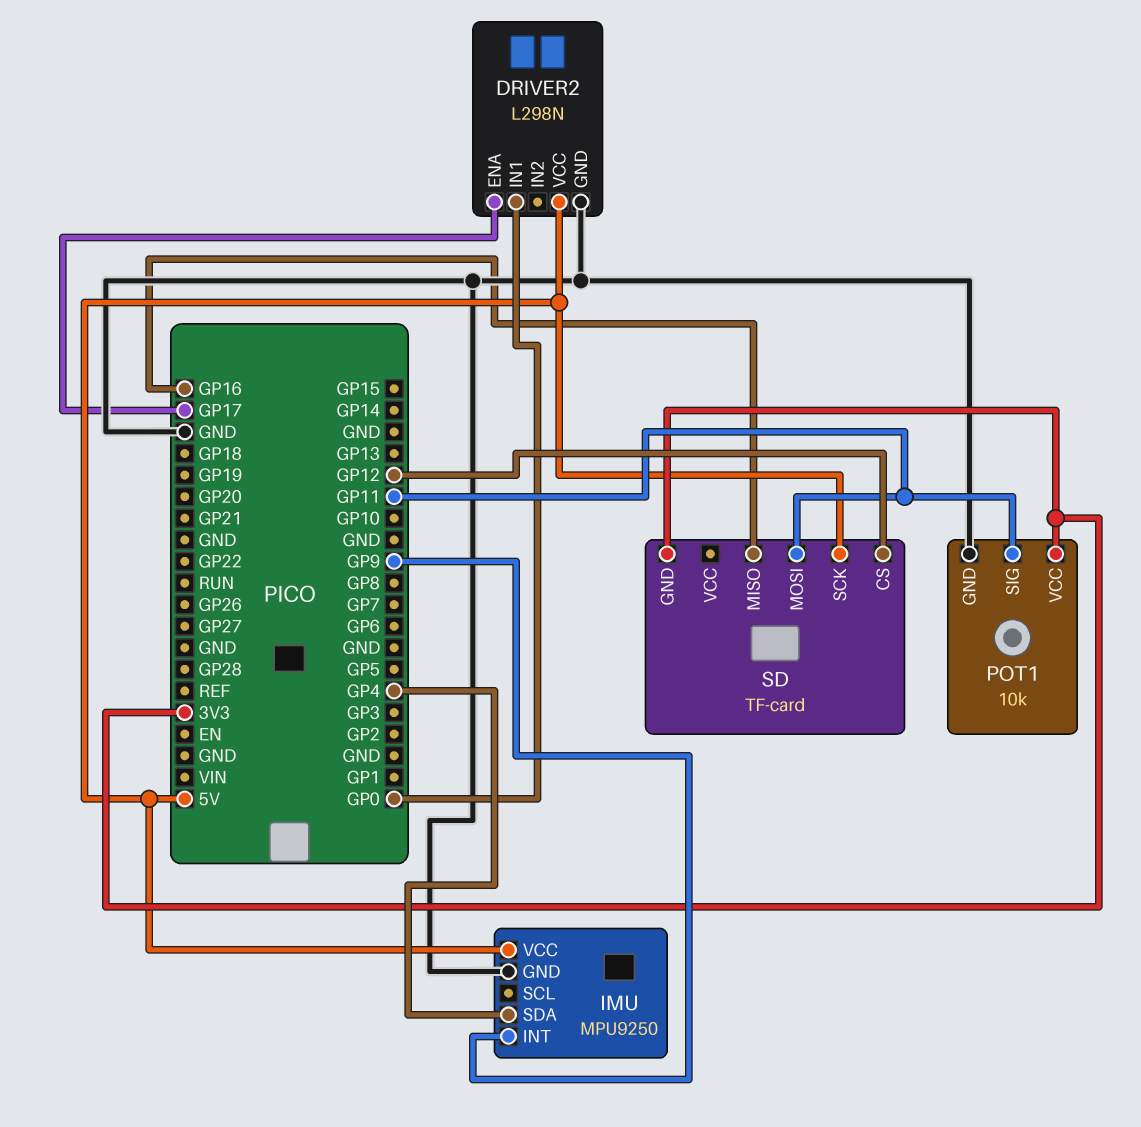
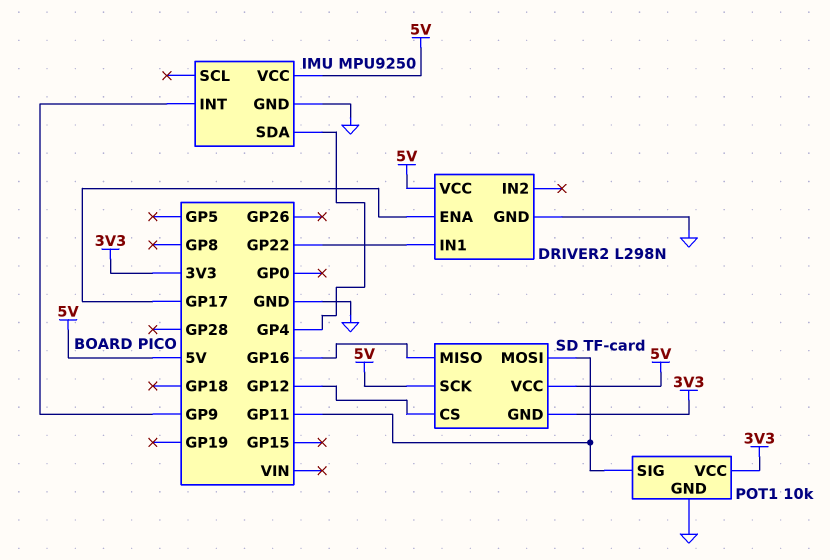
DRIVER2 pin IN1: GP0 -> GP22
SD pin VCC: none -> 5V

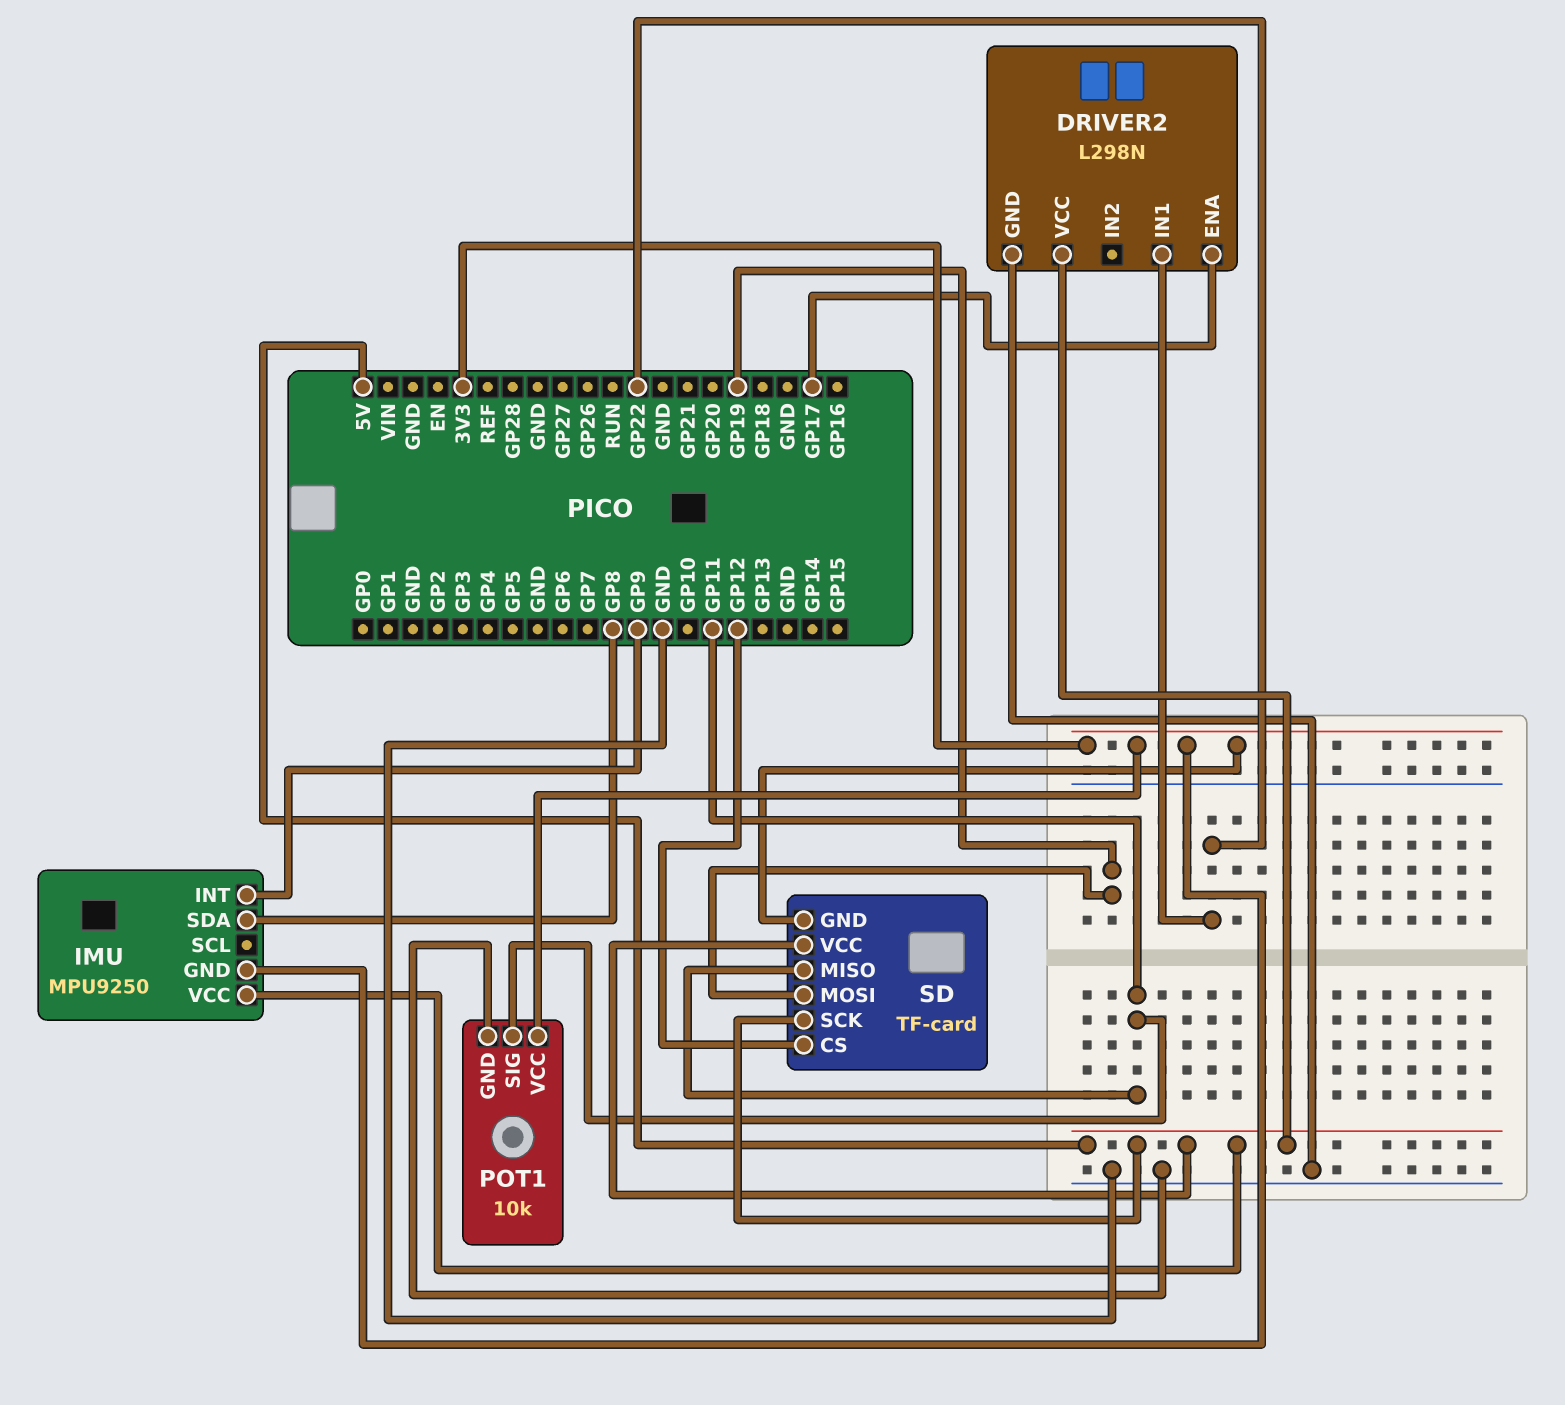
IMU pin GND: GND -> 3V3
IMU pin SDA: GP4 -> GP8
SD pin MISO: GP16 -> GP11
SD pin MOSI: GP11 -> GP19

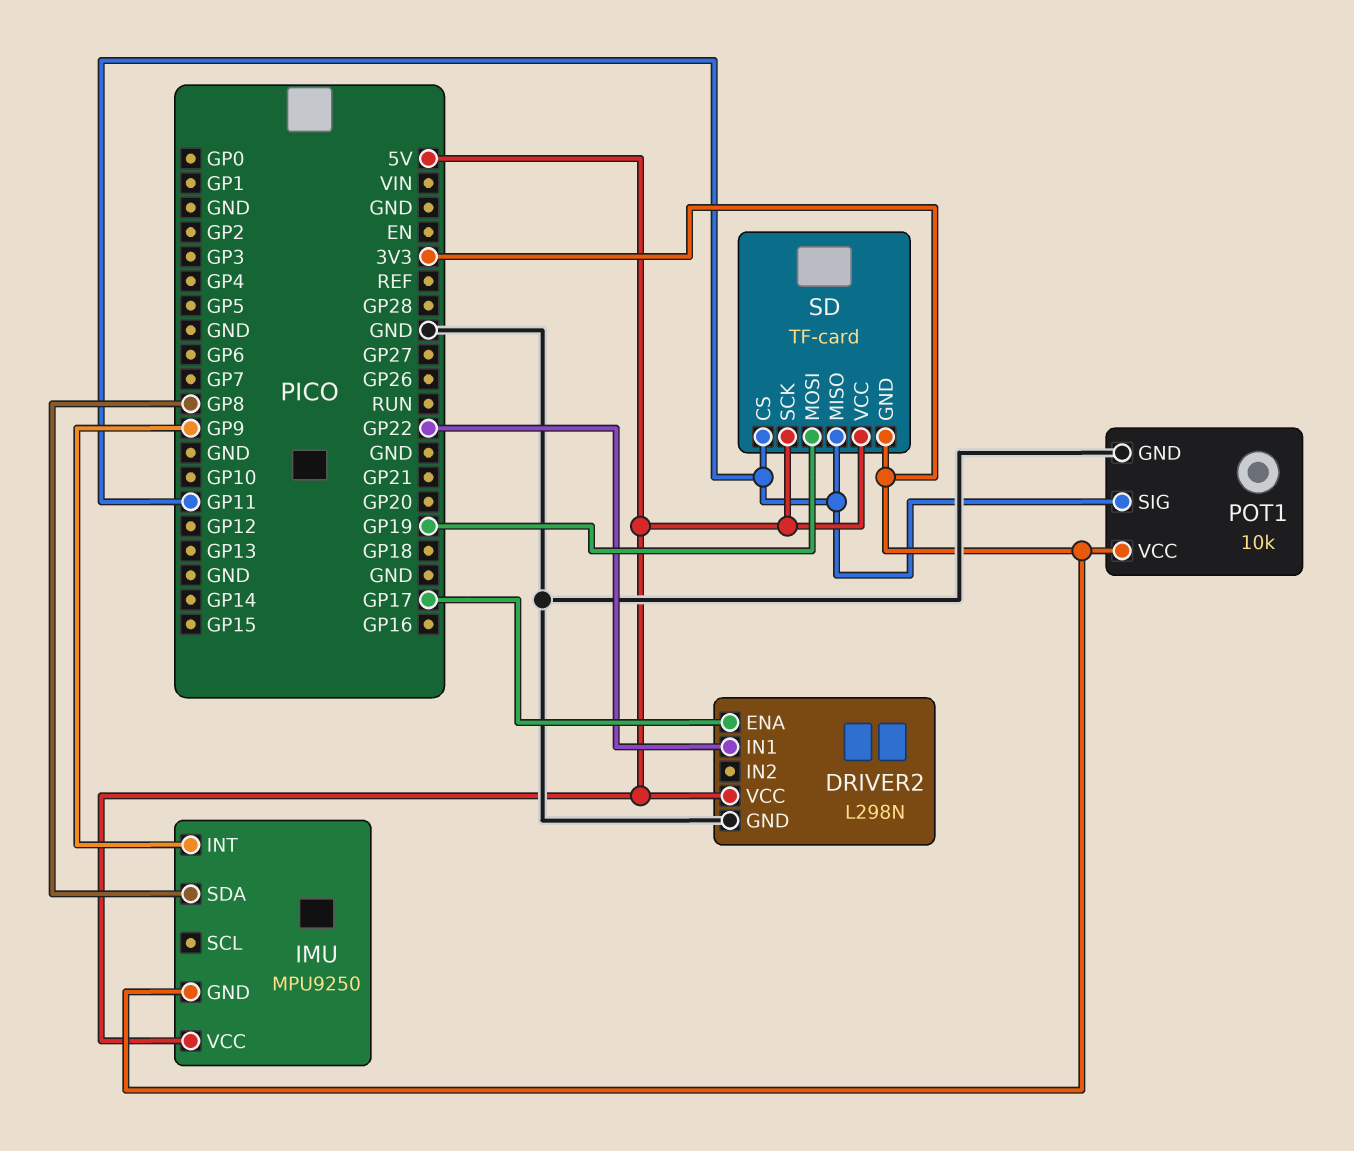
SD pin CS: GP12 -> GP11

